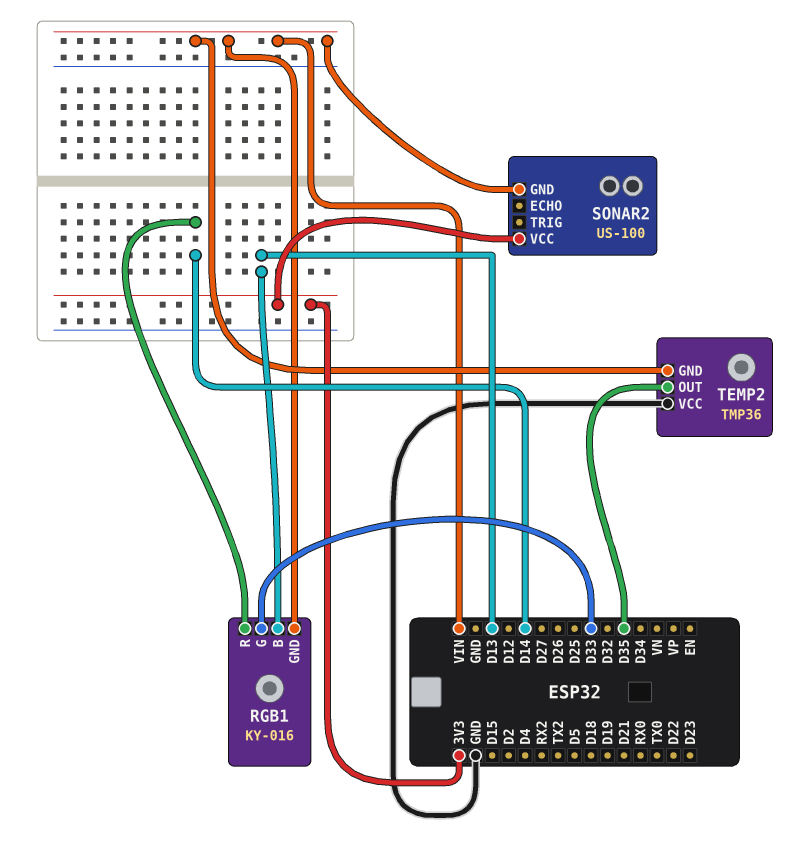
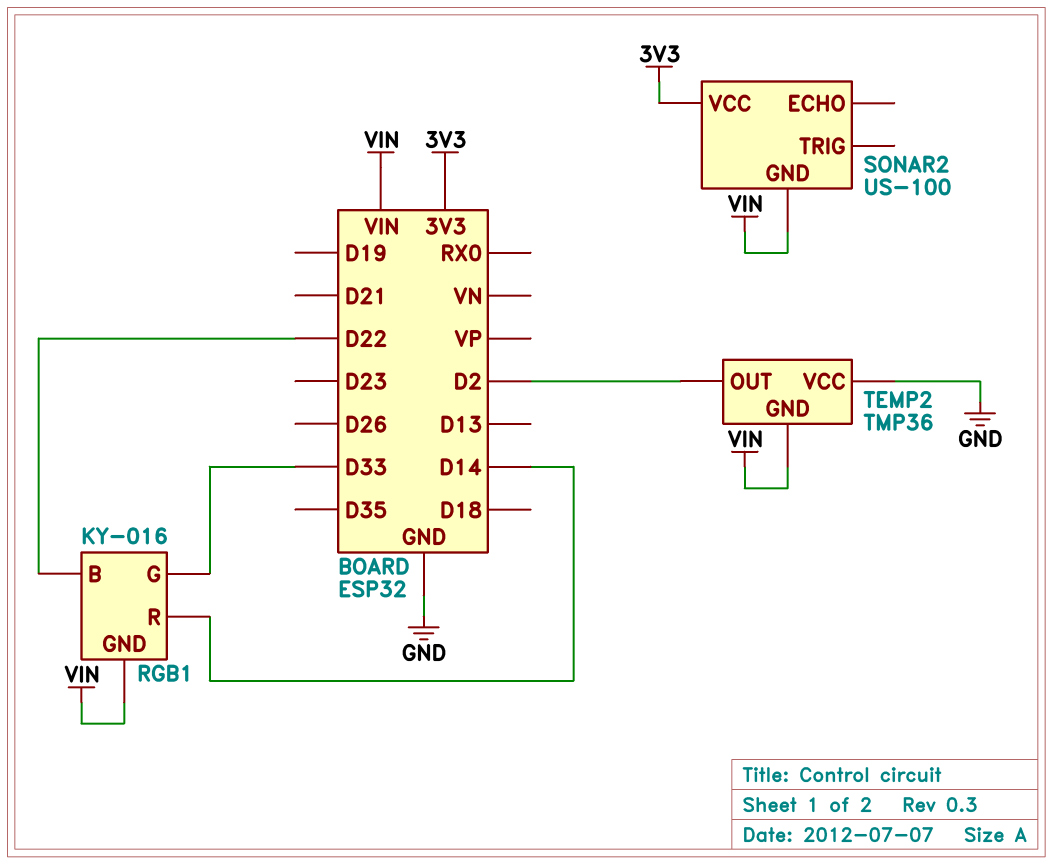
RGB1 pin B: D13 -> D22
TEMP2 pin OUT: D35 -> D2

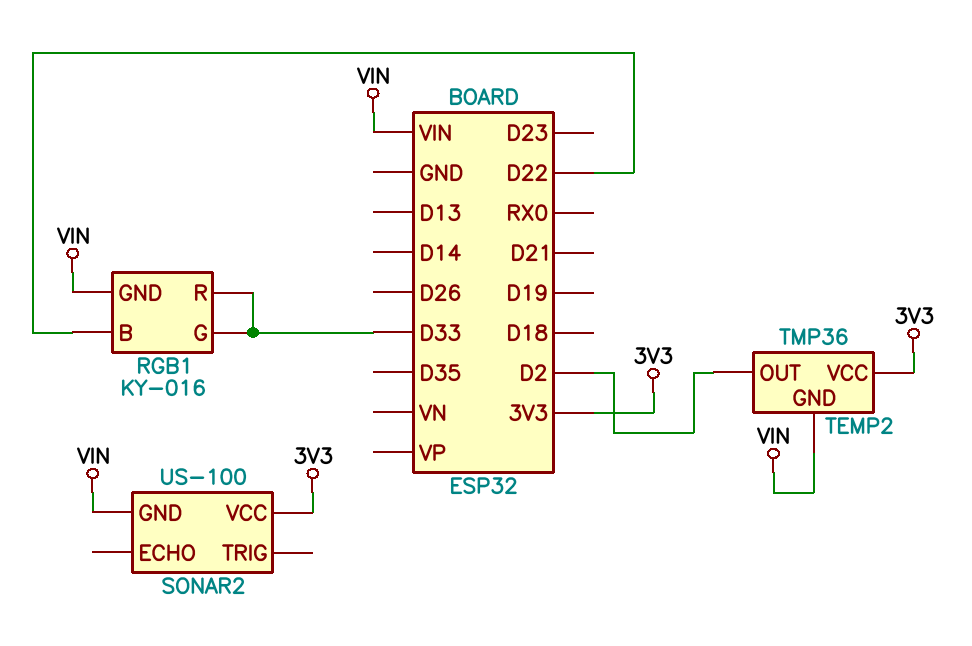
RGB1 pin R: D14 -> D33
TEMP2 pin VCC: GND -> 3V3

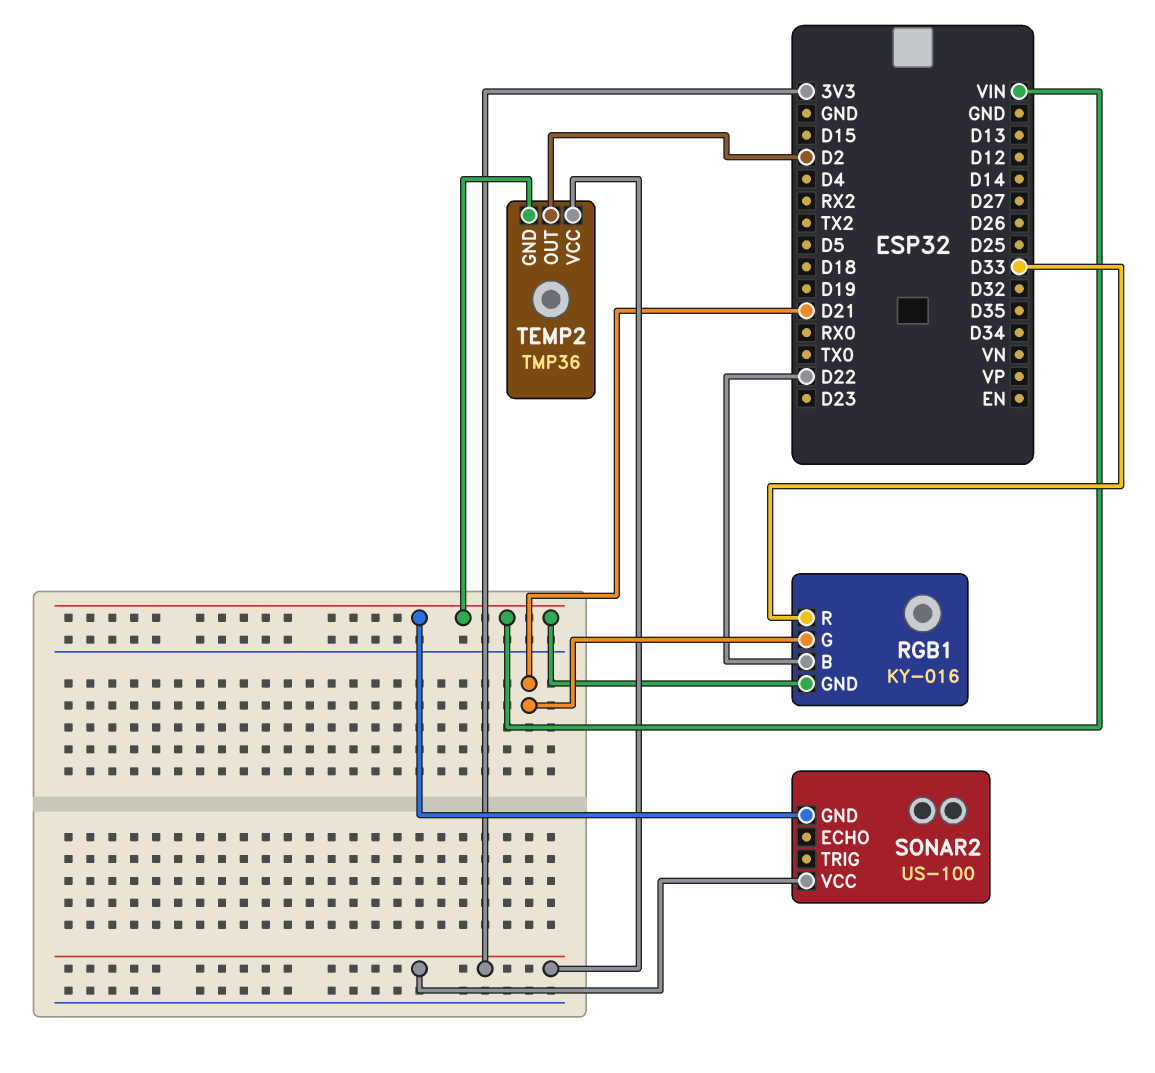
RGB1 pin G: D33 -> D21

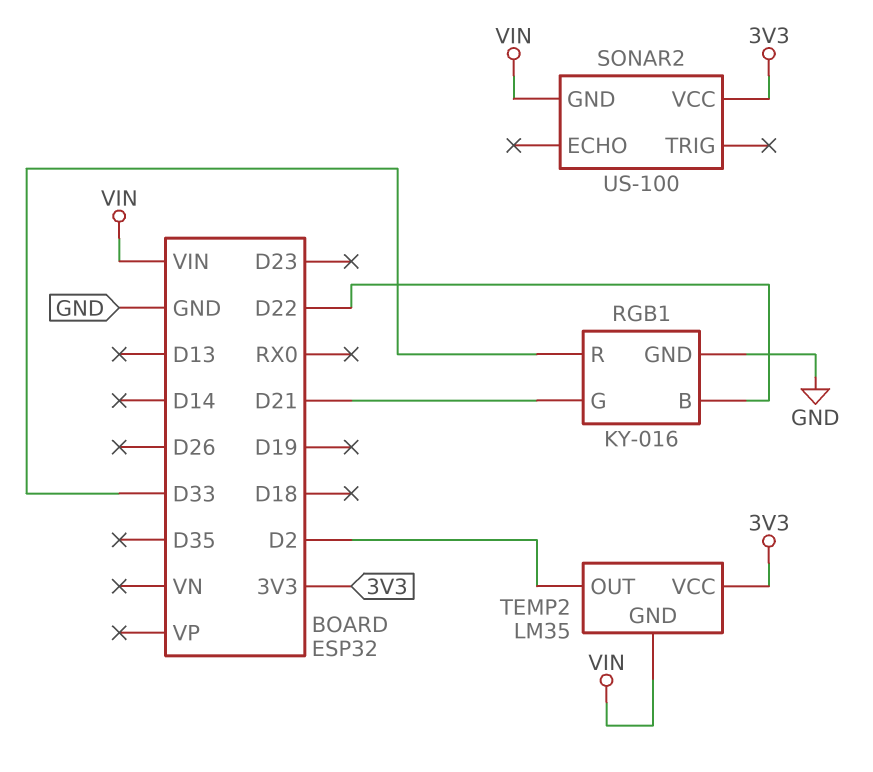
RGB1 pin GND: VIN -> GND
TEMP2: TMP36 -> LM35

